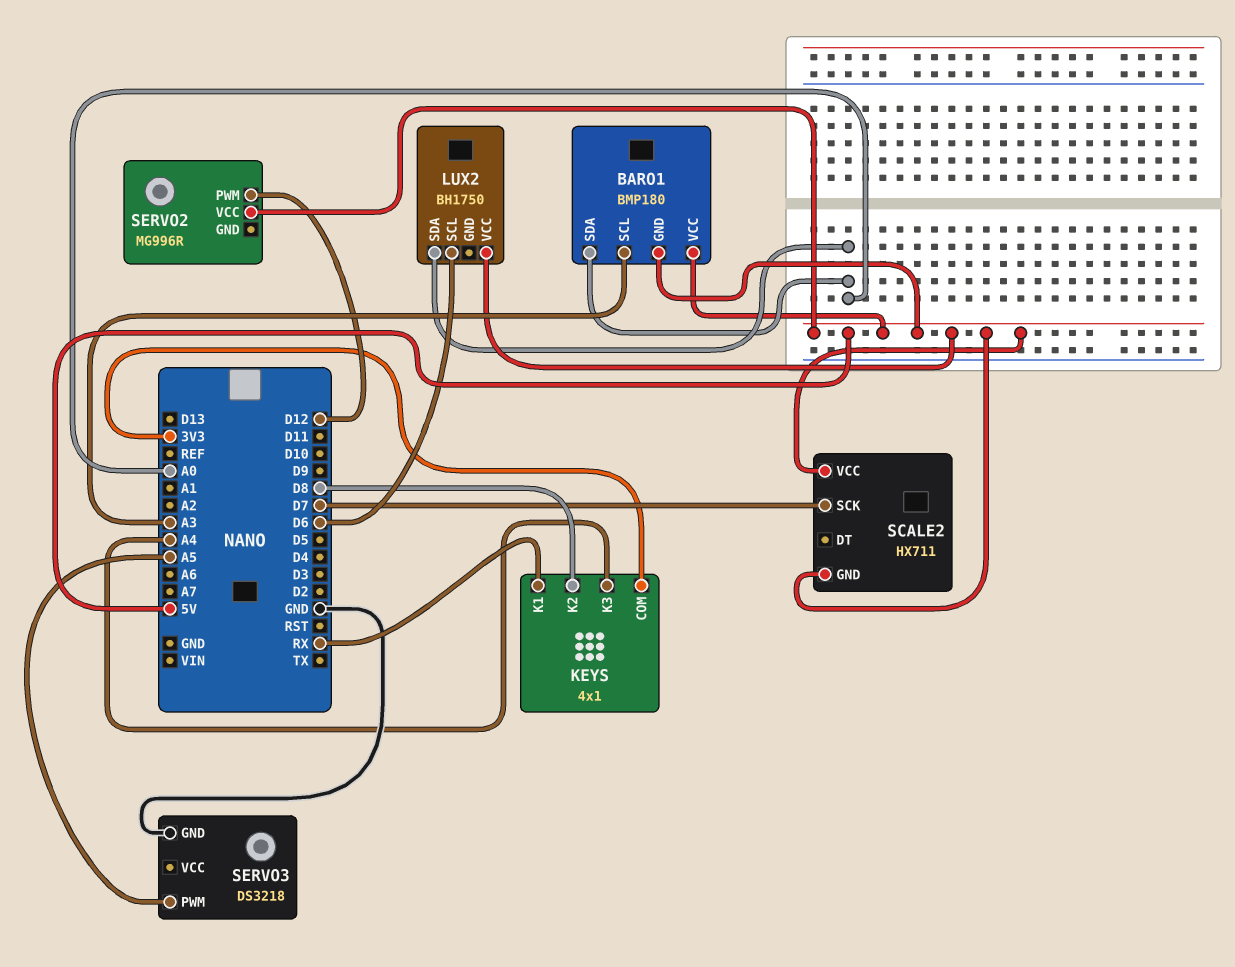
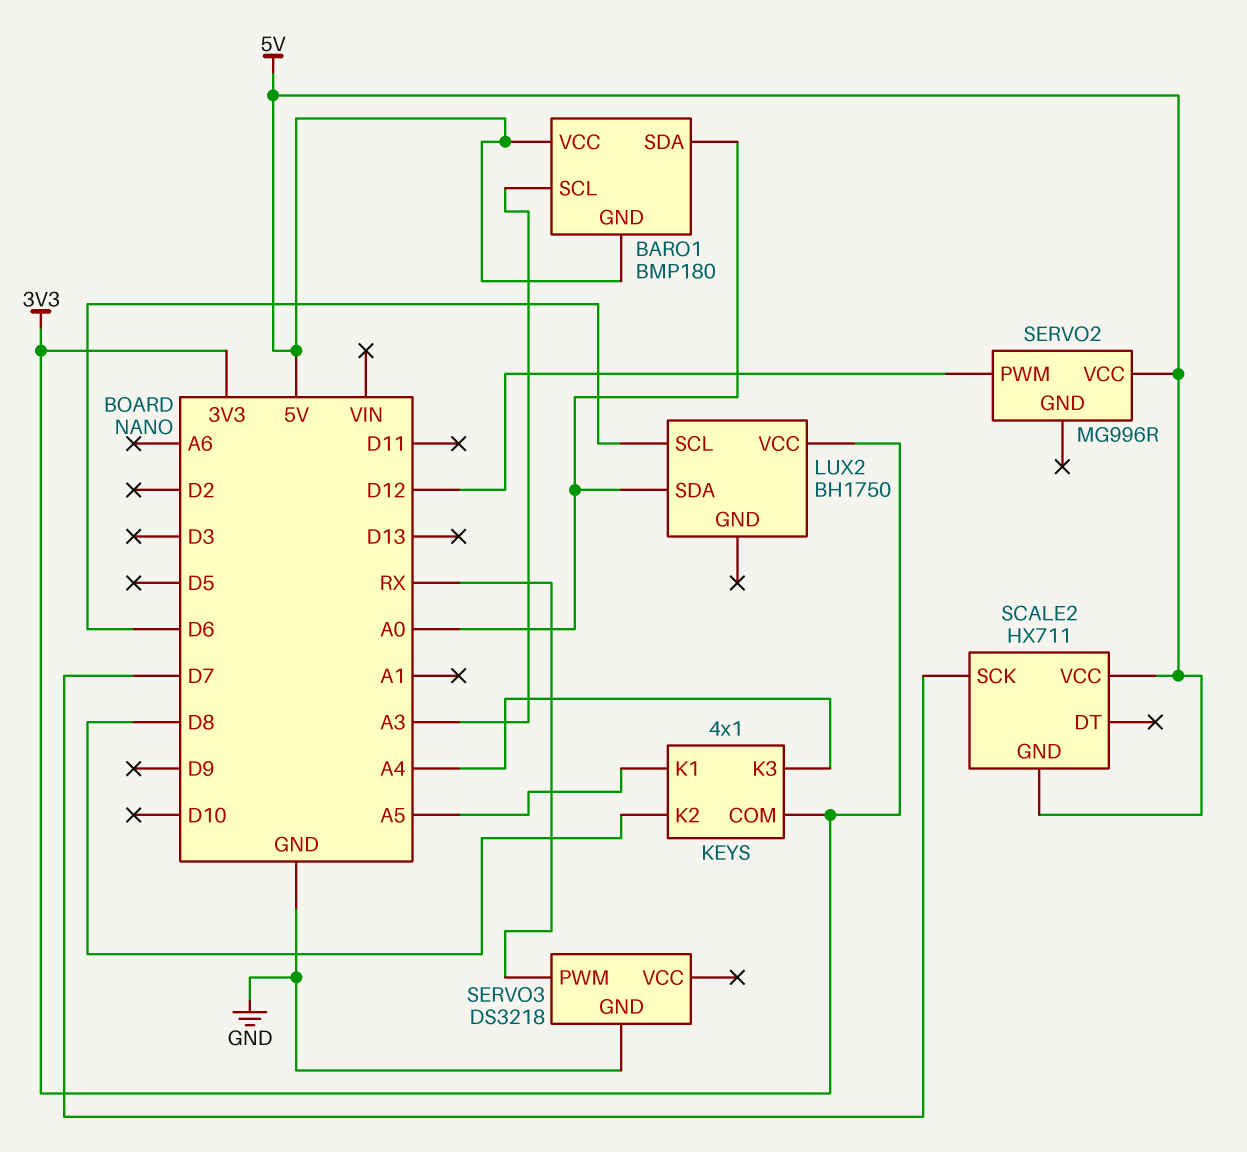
KEYS pin K1: RX -> A5
LUX2 pin VCC: 5V -> 3V3
SERVO3 pin PWM: A5 -> RX

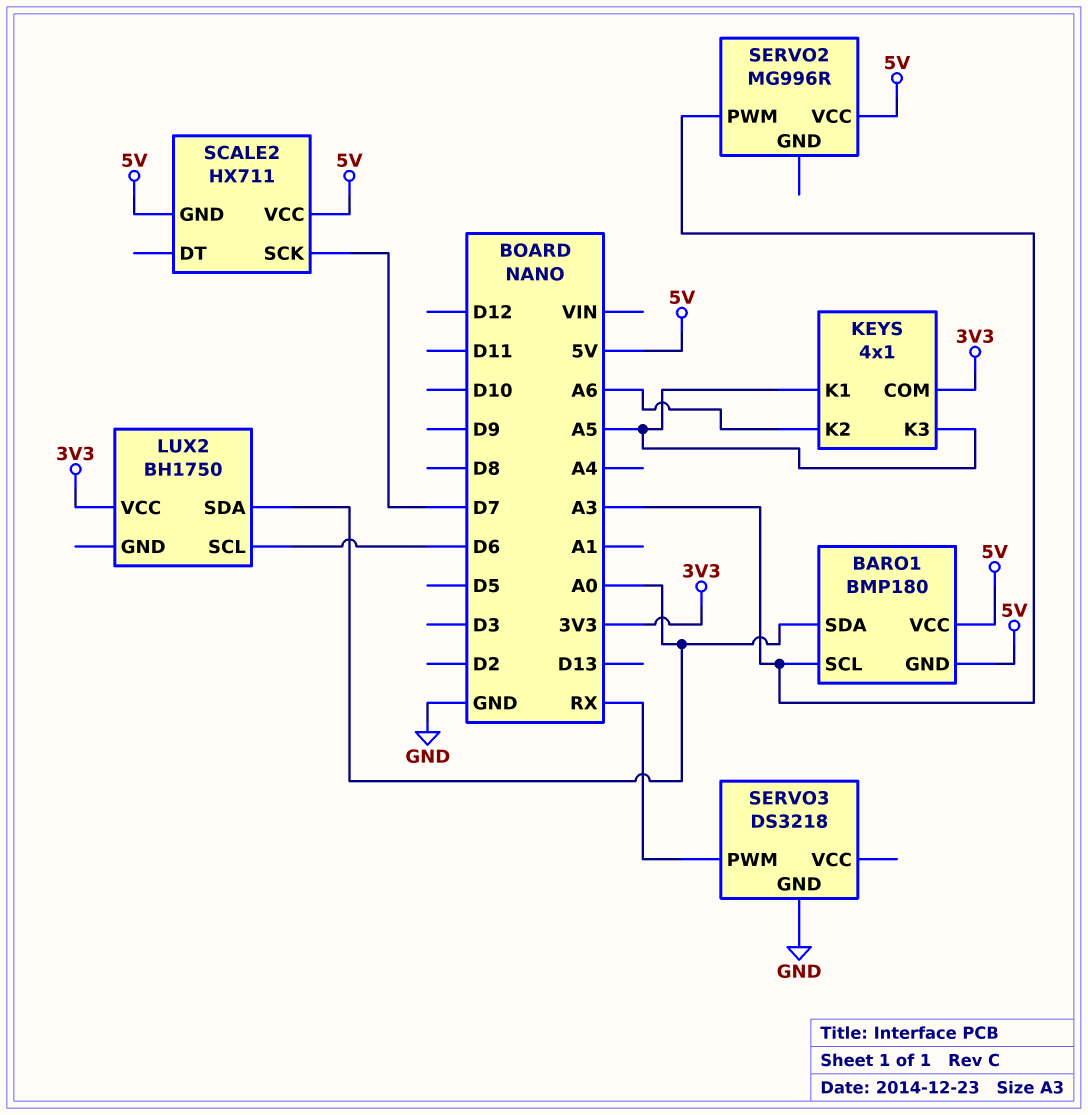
KEYS pin K2: D8 -> A6
KEYS pin K3: A4 -> A5
SERVO2 pin PWM: D12 -> A3

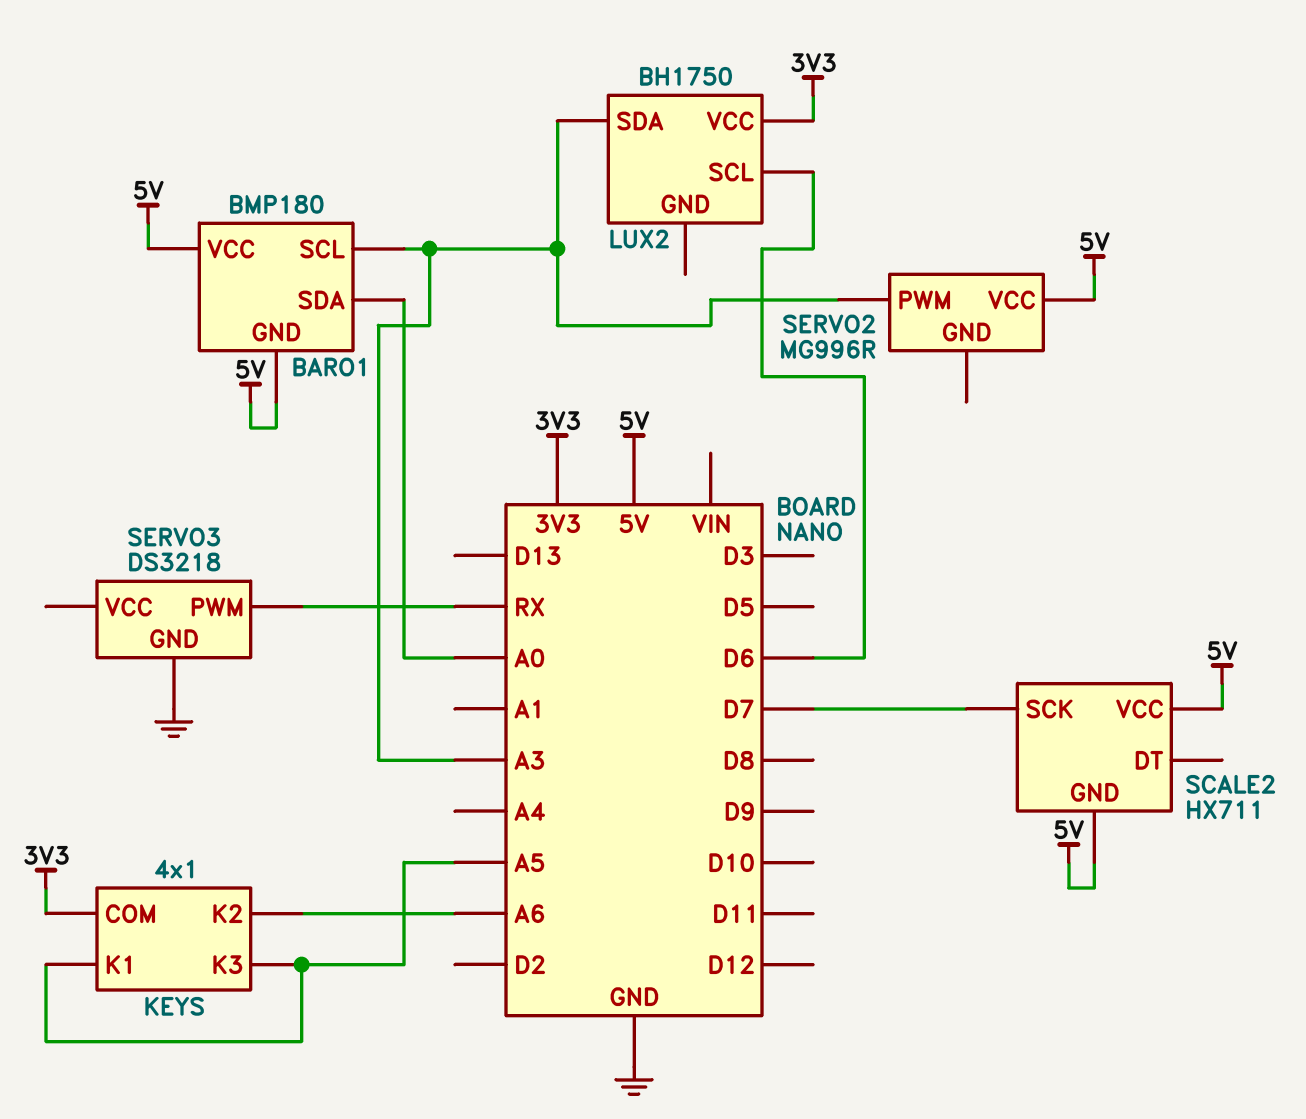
LUX2 pin SDA: A0 -> A3

